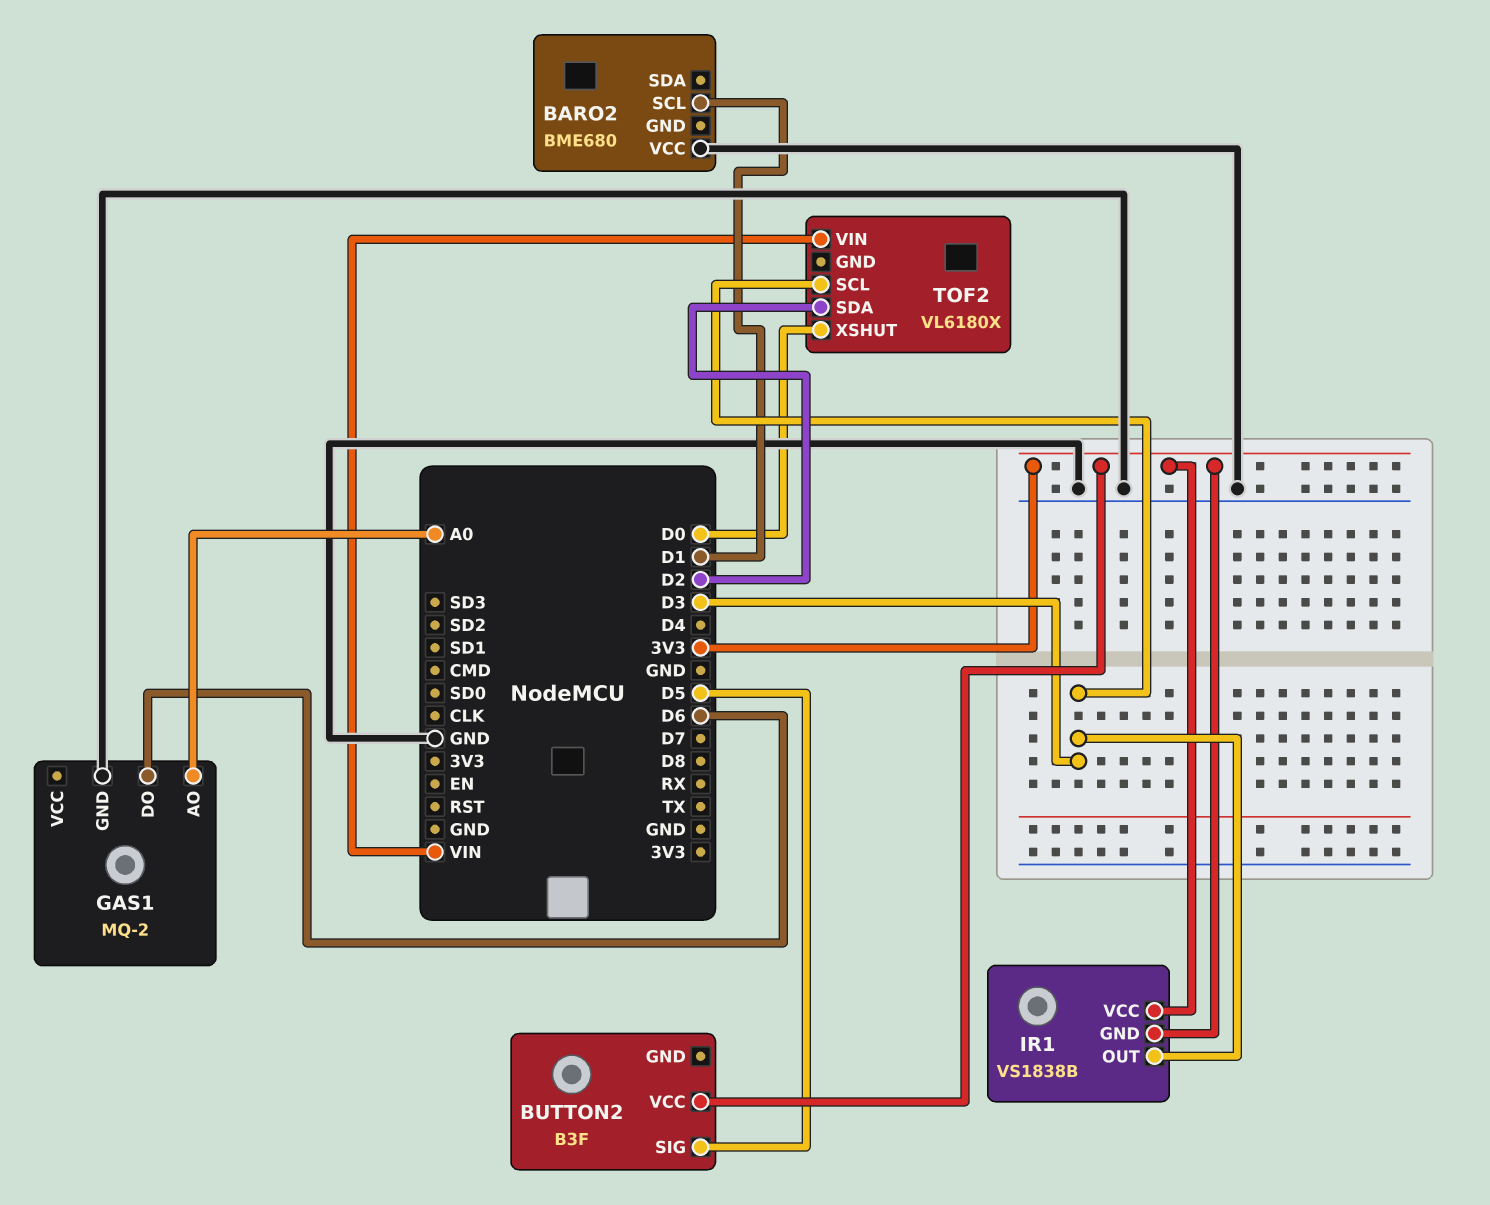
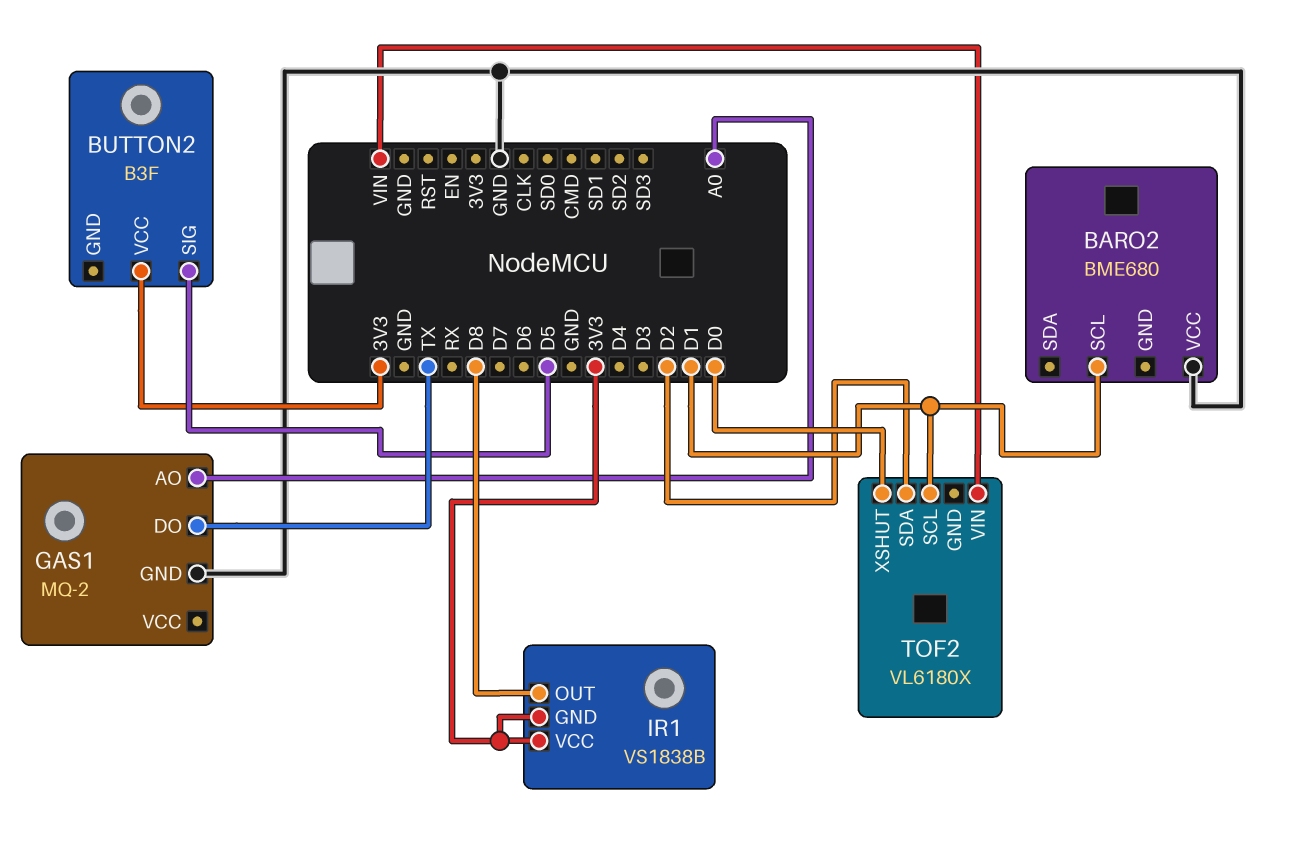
GAS1 pin DO: D6 -> TX
IR1 pin OUT: D3 -> D8
TOF2 pin SCL: D3 -> D1

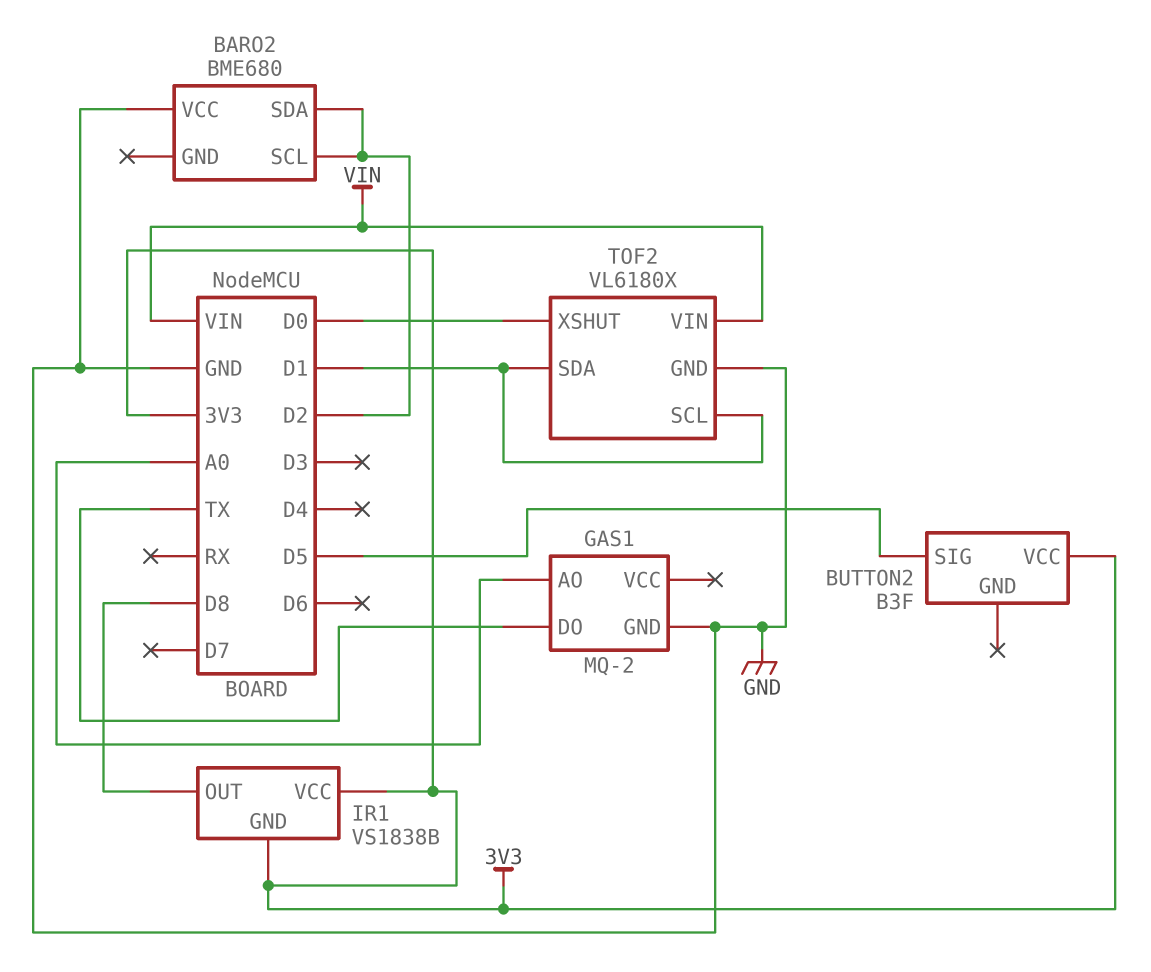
BARO2 pin SCL: D1 -> D2
BARO2 pin SDA: none -> D2
TOF2 pin GND: none -> GND
TOF2 pin SDA: D2 -> D1

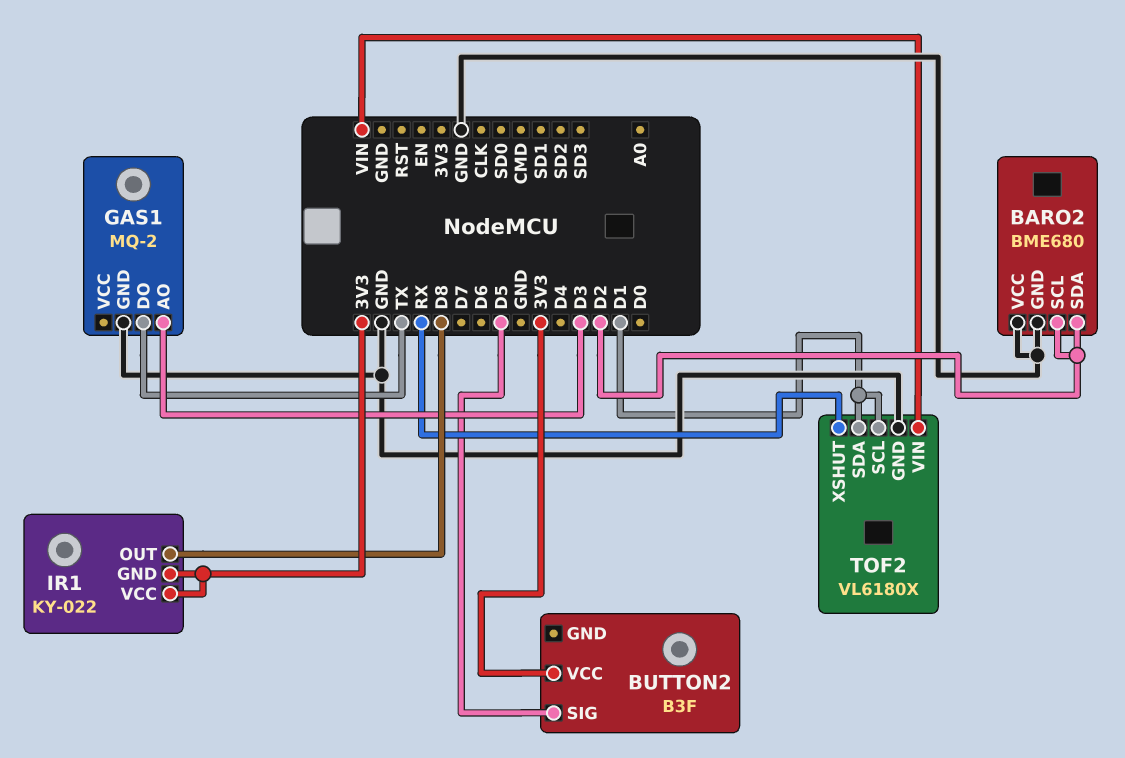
BARO2 pin GND: none -> GND
GAS1 pin AO: A0 -> D3
IR1: VS1838B -> KY-022
TOF2 pin XSHUT: D0 -> RX

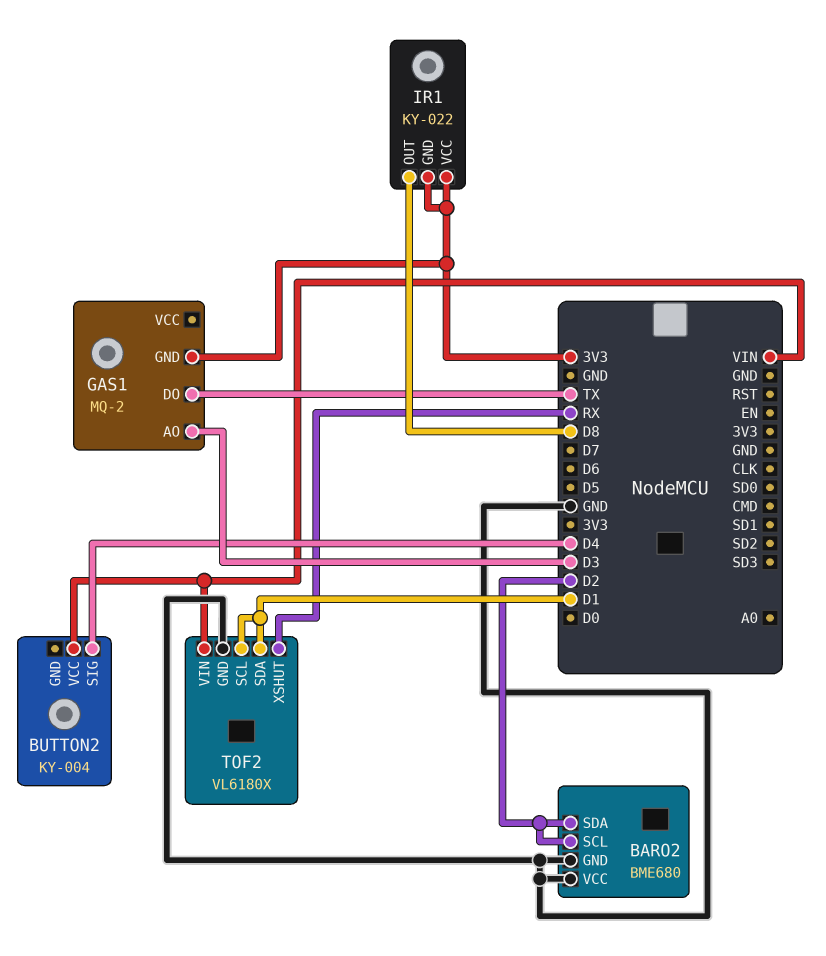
BUTTON2: B3F -> KY-004
BUTTON2 pin SIG: D5 -> D4
BUTTON2 pin VCC: 3V3 -> VIN
GAS1 pin GND: GND -> 3V3

